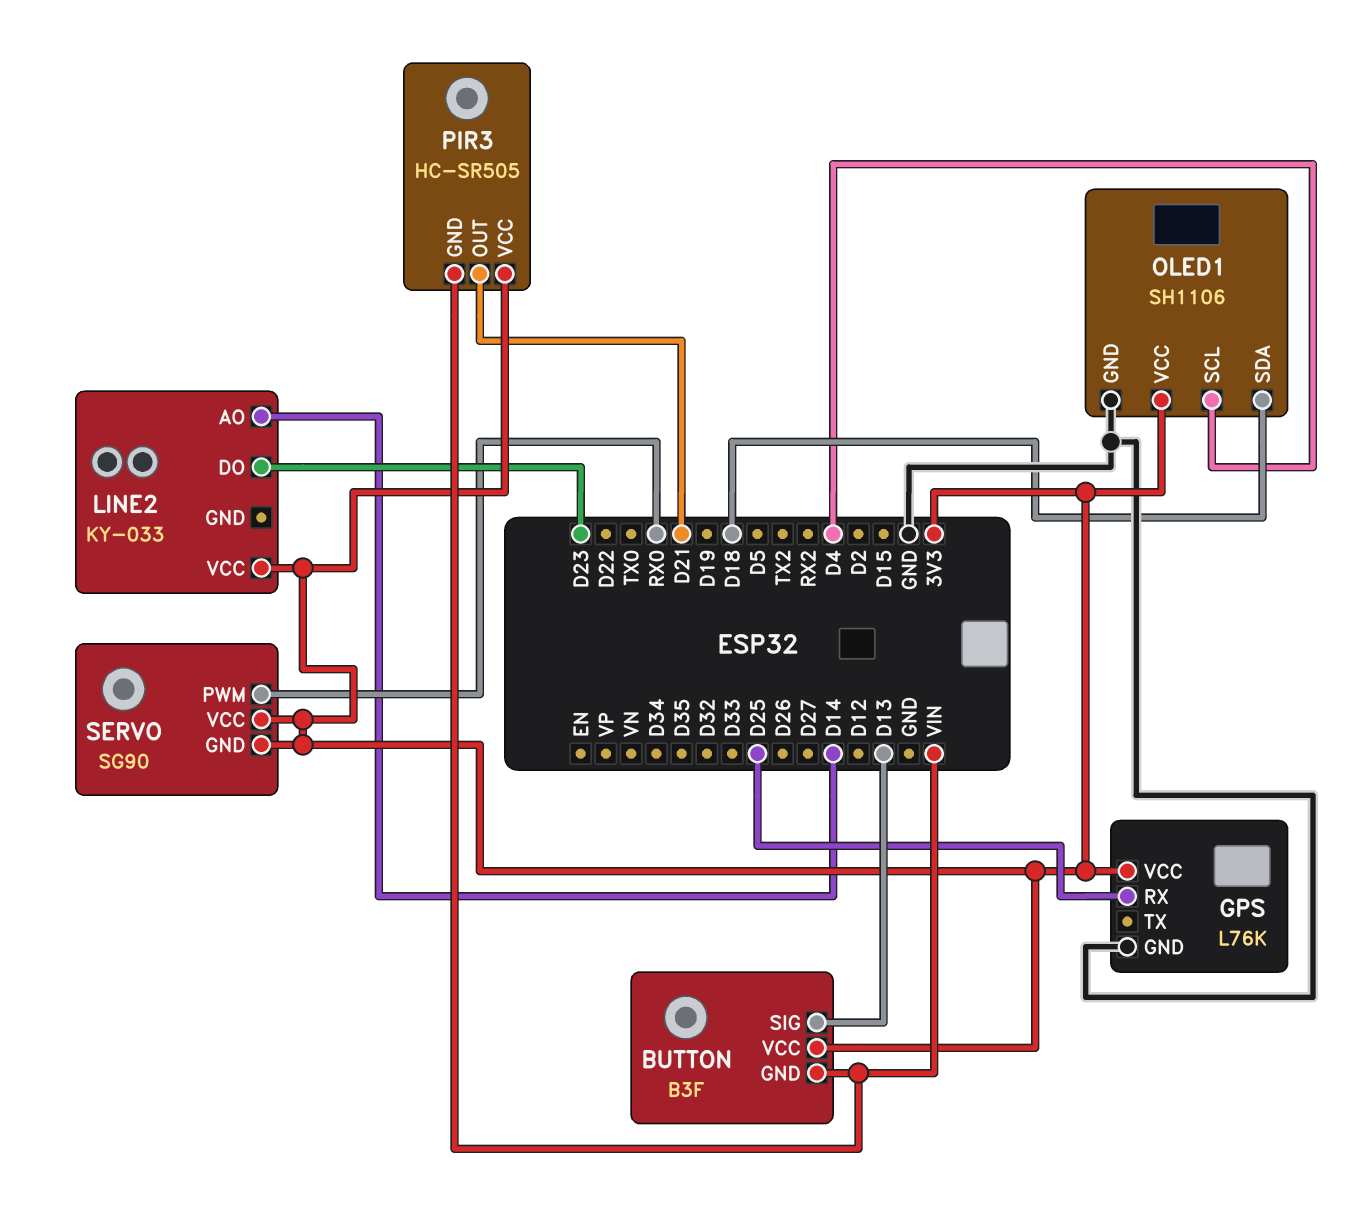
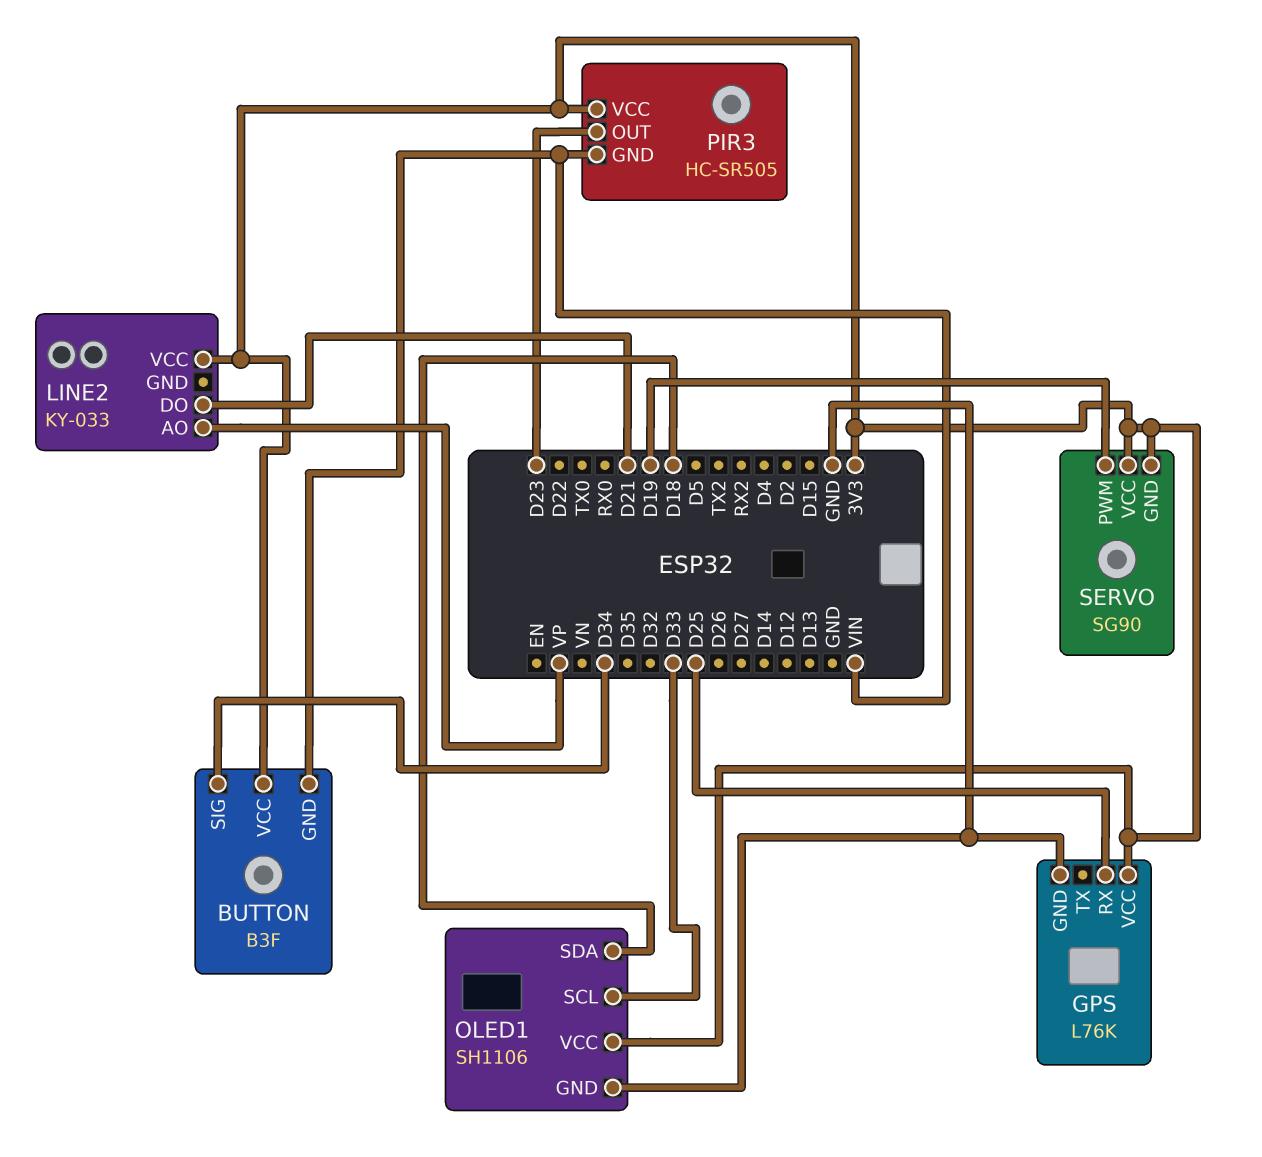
BUTTON pin SIG: D13 -> D34
LINE2 pin AO: D14 -> VP
LINE2 pin DO: D23 -> D21
OLED1 pin SCL: D4 -> D33
PIR3 pin OUT: D21 -> D23
SERVO pin PWM: RX0 -> D19

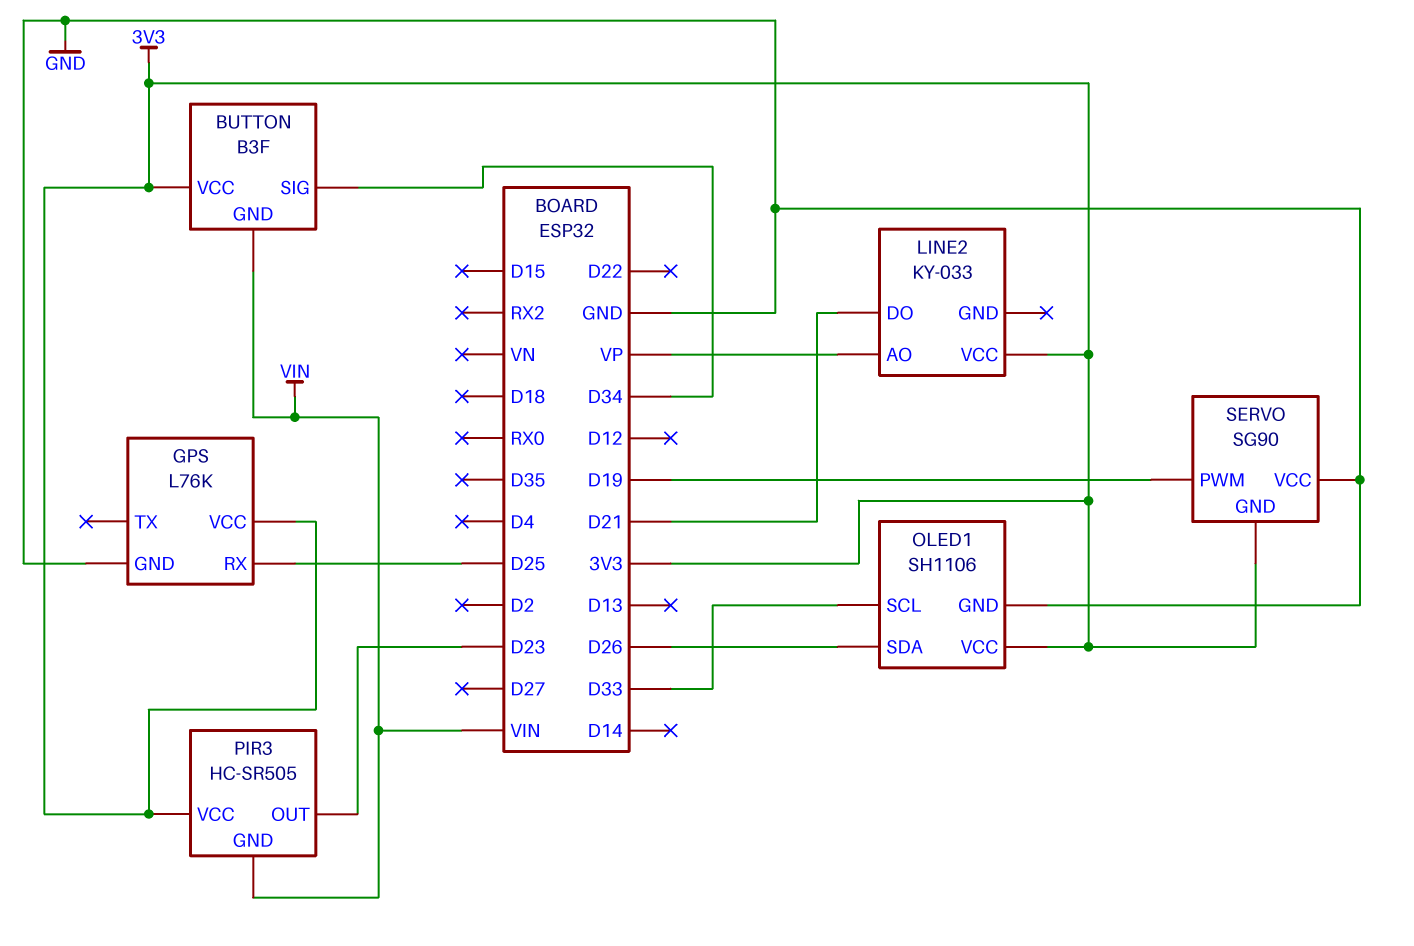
OLED1 pin SDA: D18 -> D26
SERVO pin VCC: 3V3 -> GND

